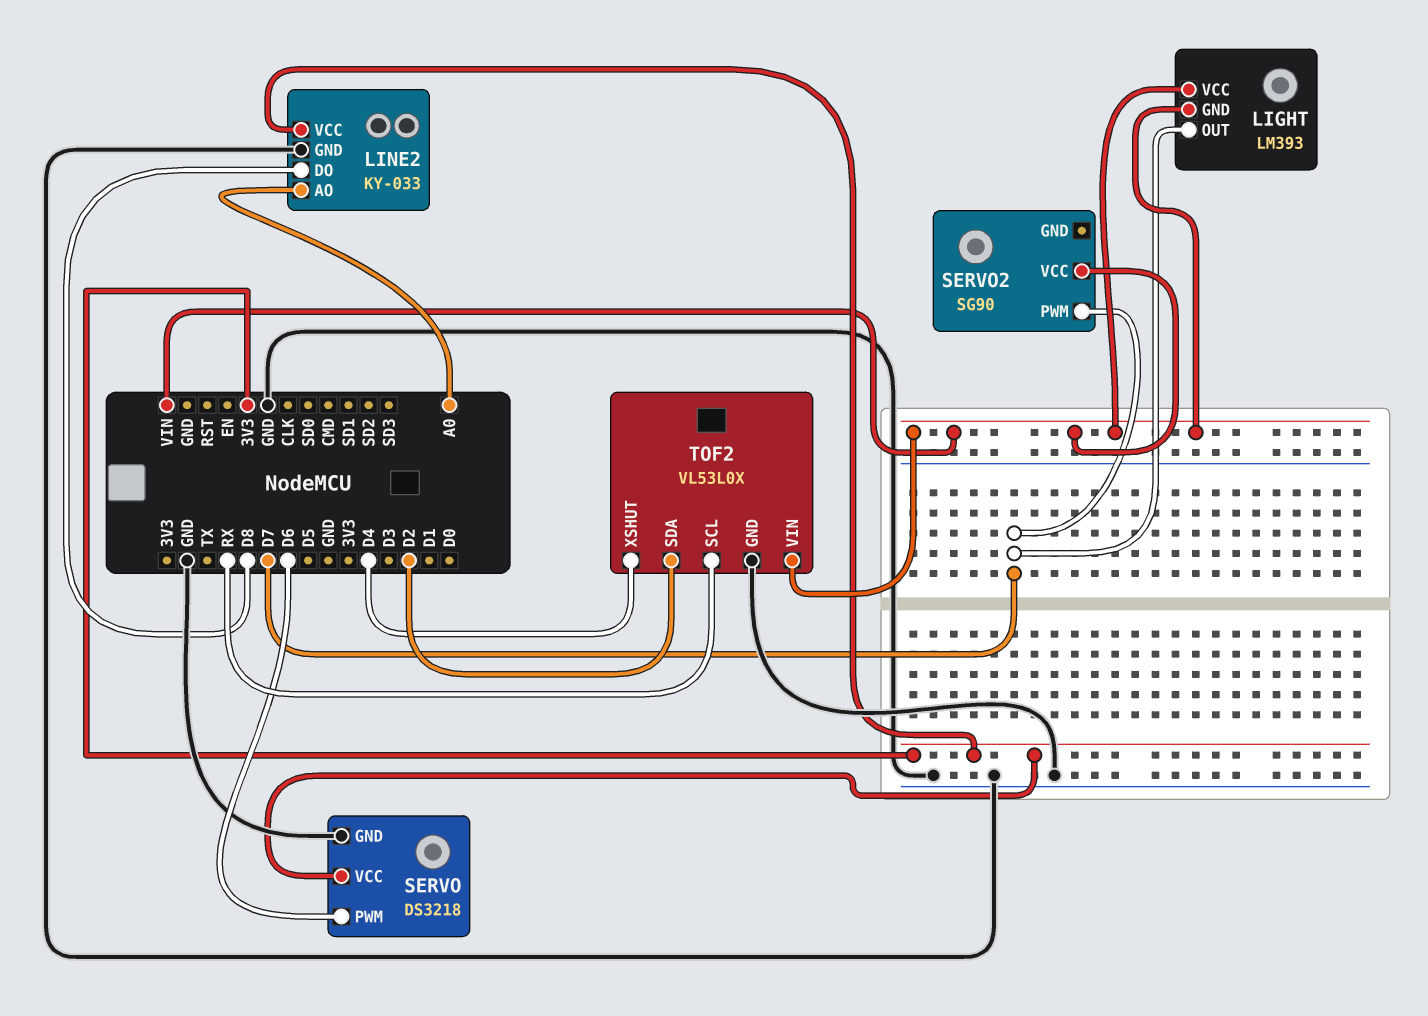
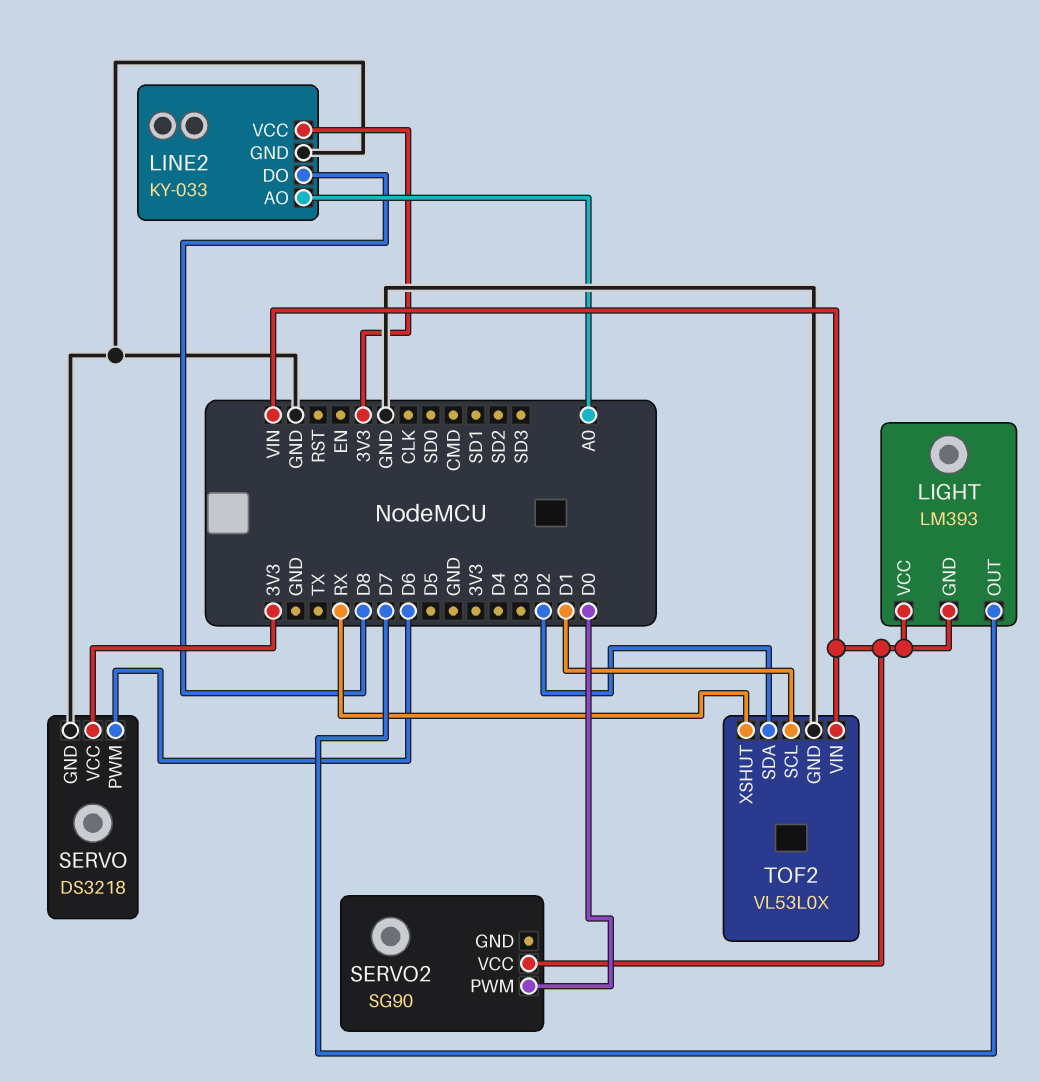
SERVO2 pin PWM: D7 -> D0
TOF2 pin SCL: RX -> D1
TOF2 pin XSHUT: D4 -> RX

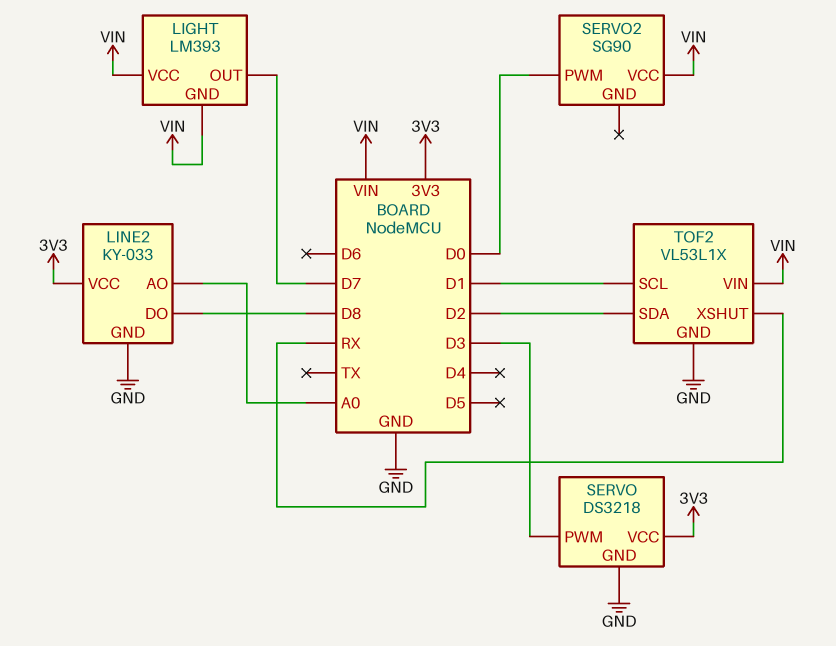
SERVO pin PWM: D6 -> D3
TOF2: VL53L0X -> VL53L1X

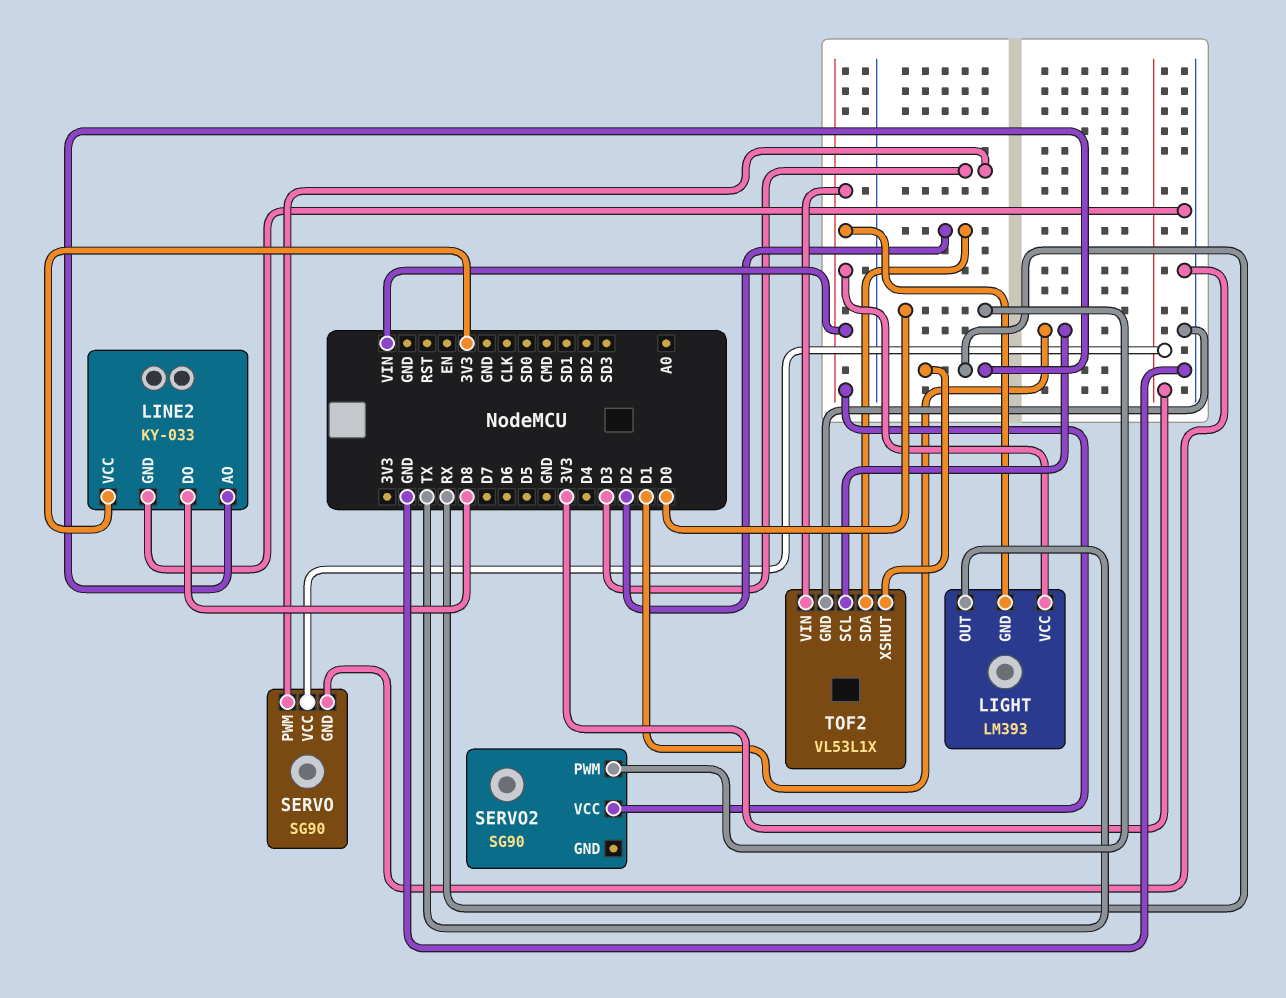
LIGHT pin OUT: D7 -> TX
LINE2 pin AO: A0 -> RX
SERVO: DS3218 -> SG90

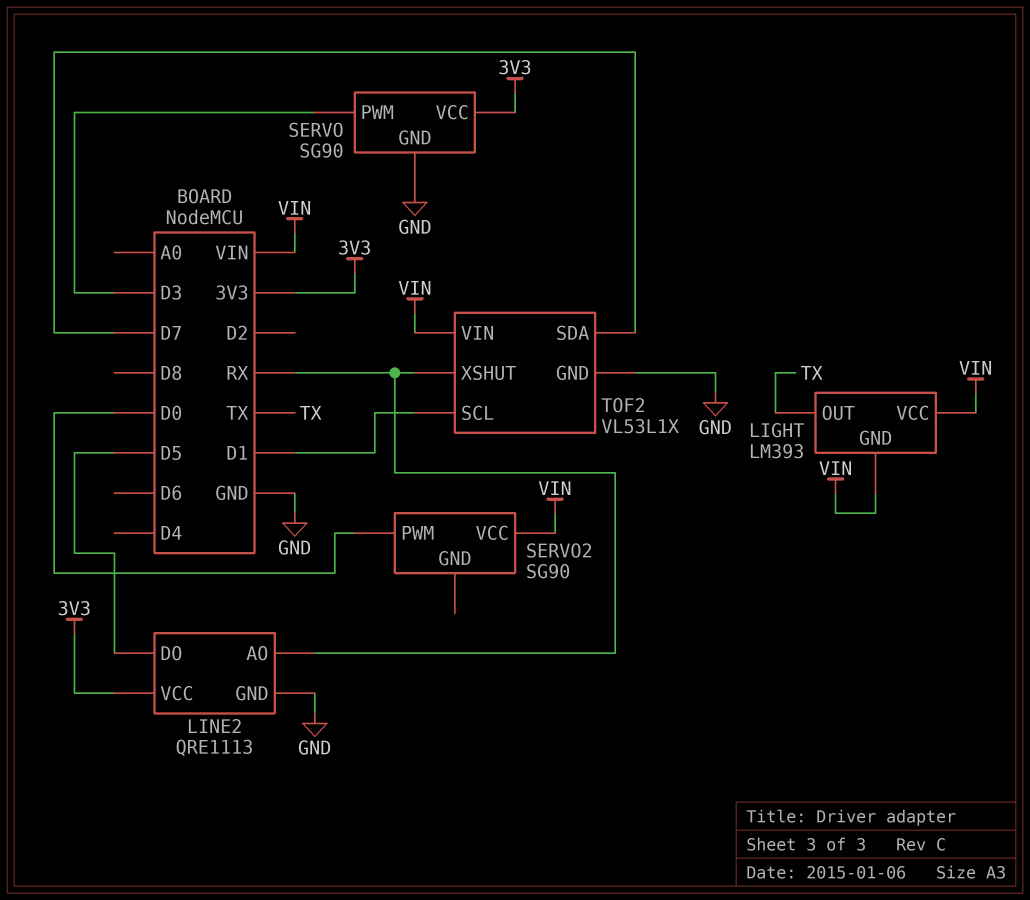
LINE2: KY-033 -> QRE1113
LINE2 pin DO: D8 -> D5
TOF2 pin SDA: D2 -> D7

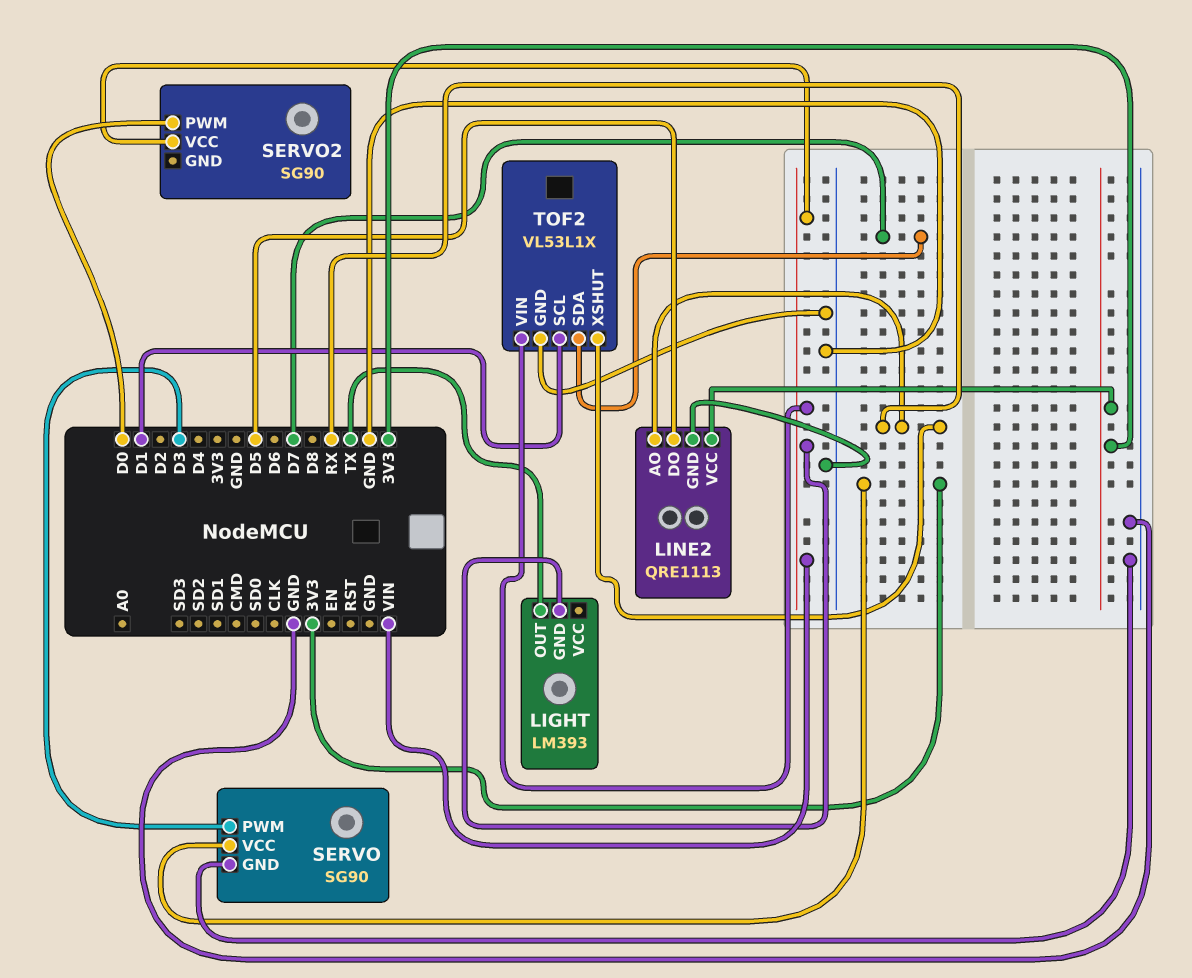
LIGHT pin VCC: VIN -> none

